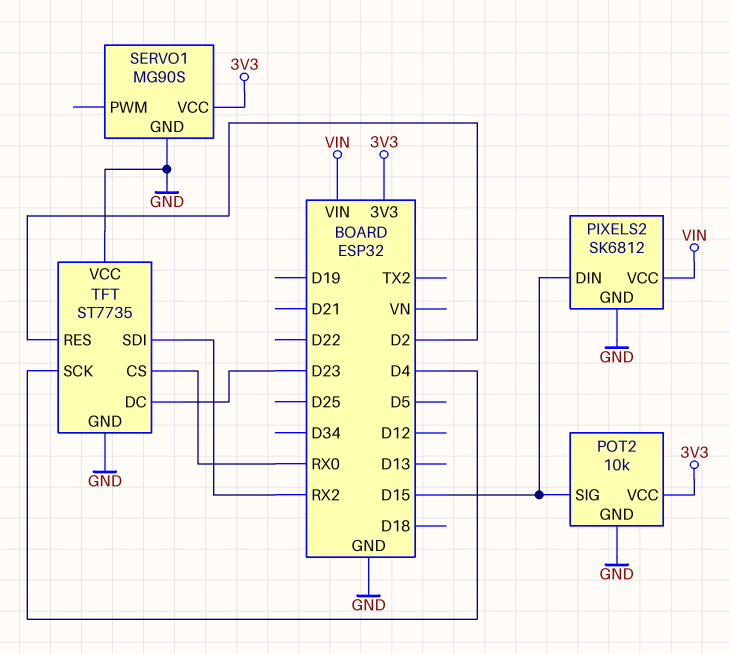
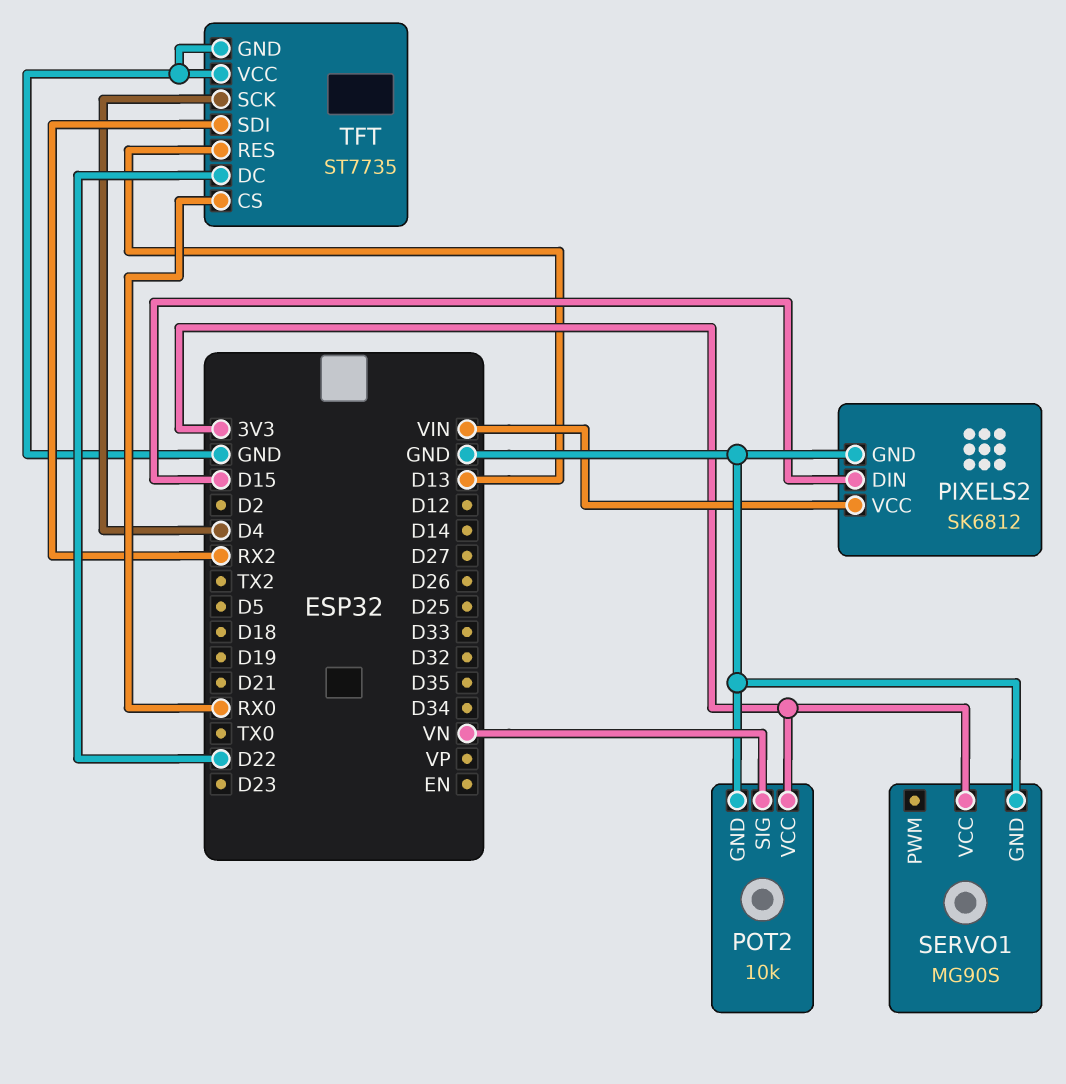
POT2 pin SIG: D15 -> VN
TFT pin DC: D23 -> D22
TFT pin RES: D2 -> D13

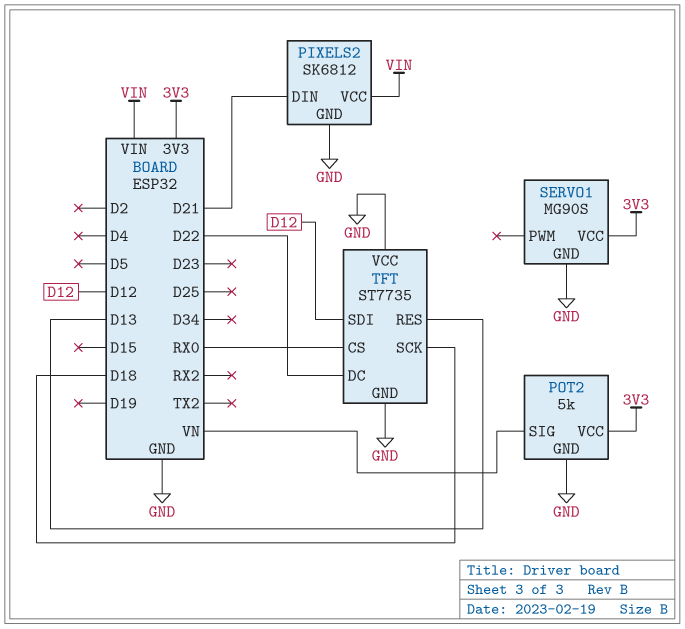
PIXELS2 pin DIN: D15 -> D21
POT2: 10k -> 5k
TFT pin SCK: D4 -> D18
TFT pin SDI: RX2 -> D12

